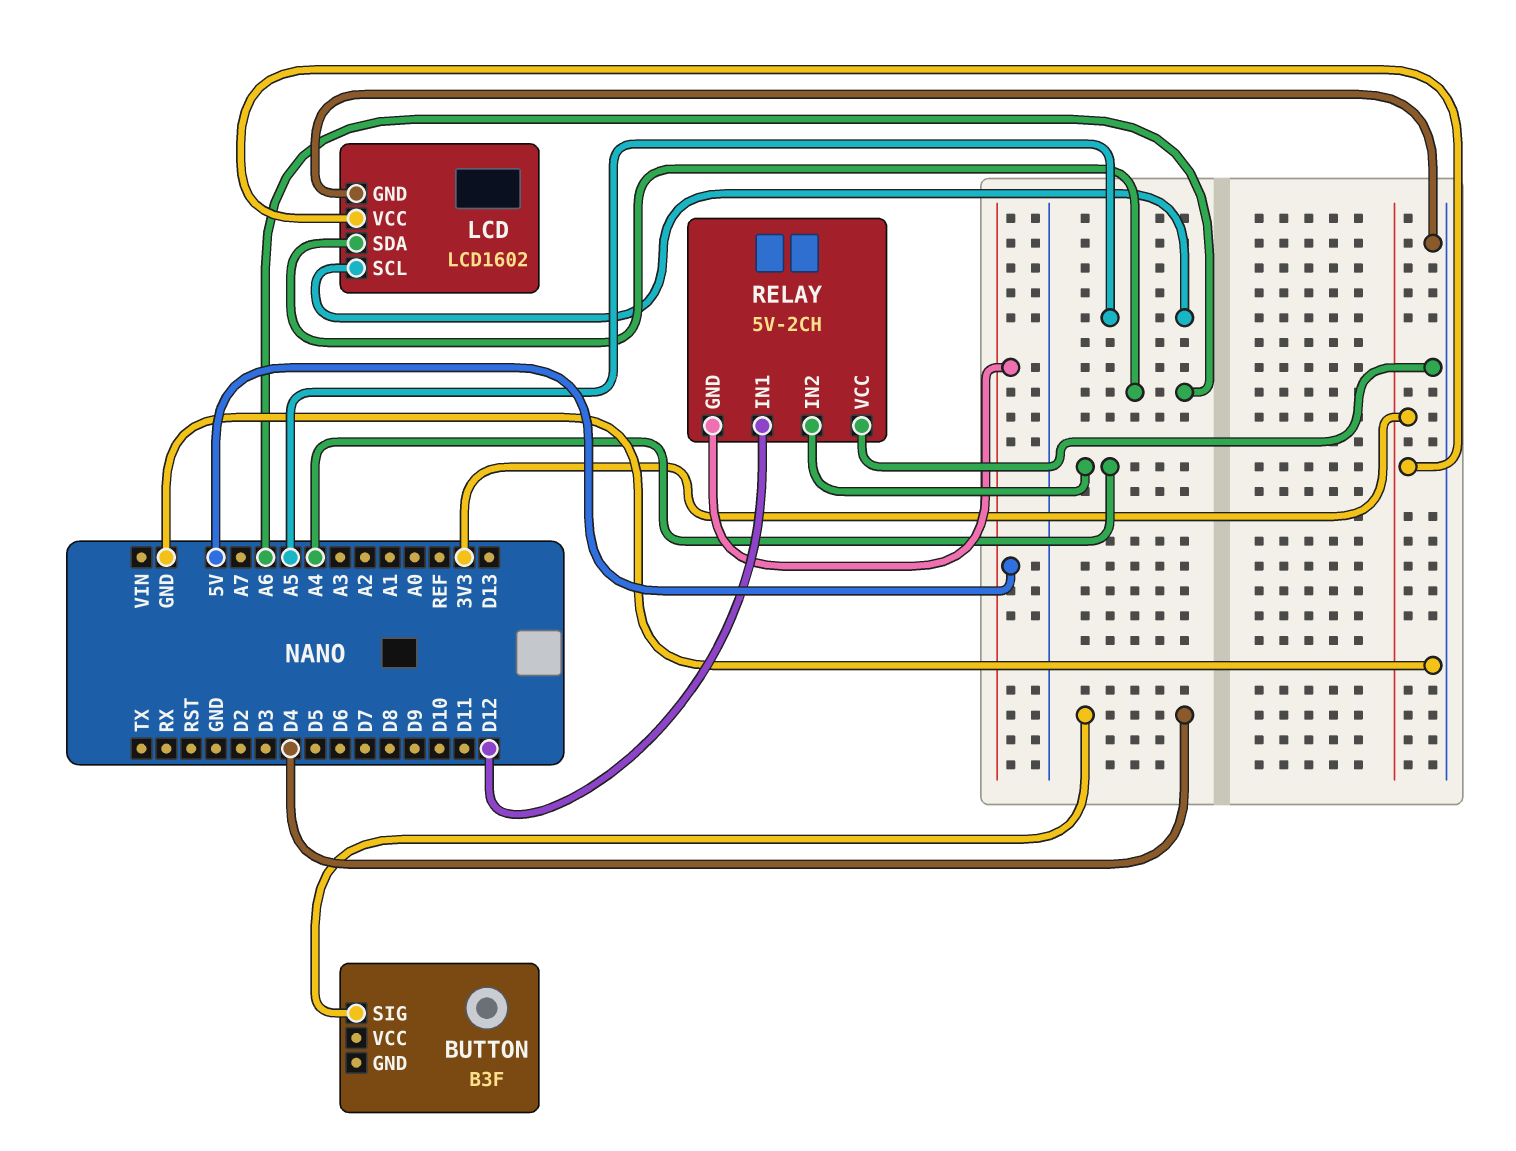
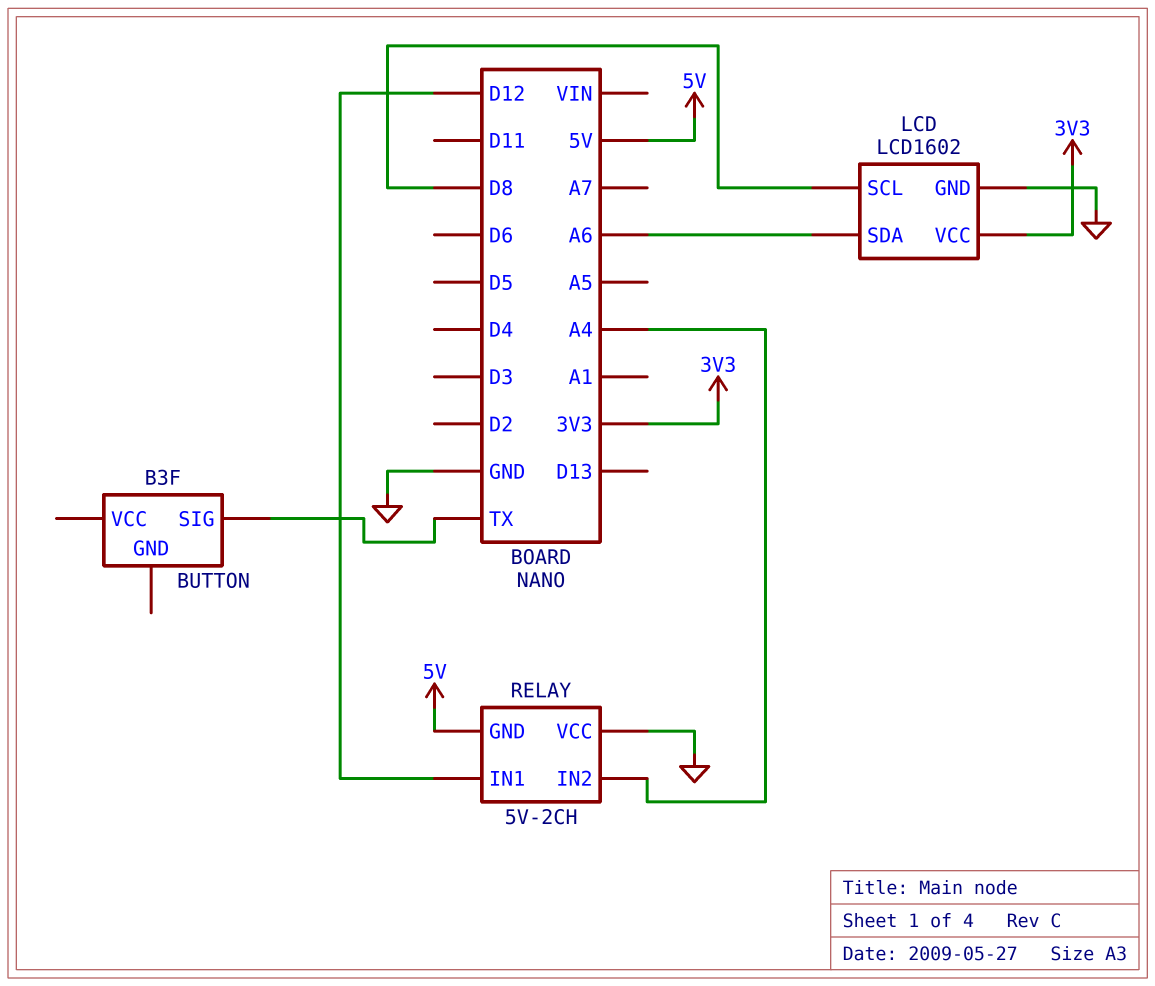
BUTTON pin SIG: D4 -> TX
LCD pin SCL: A5 -> D8

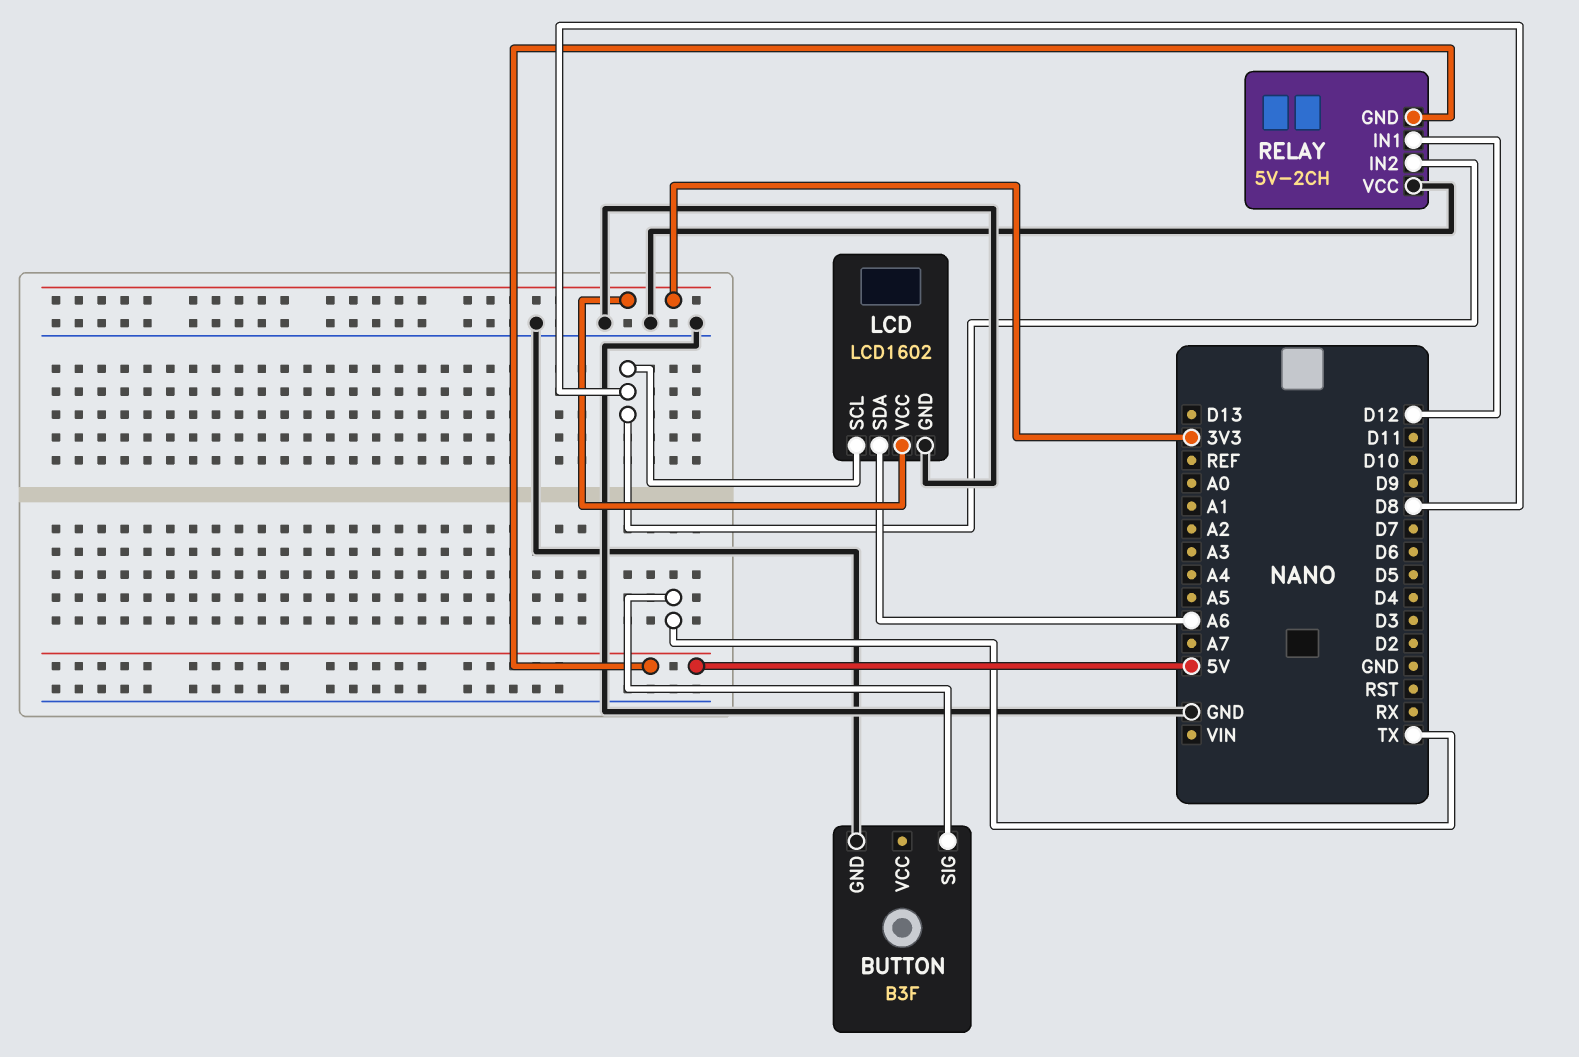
BUTTON pin GND: none -> GND
RELAY pin IN2: A4 -> D8

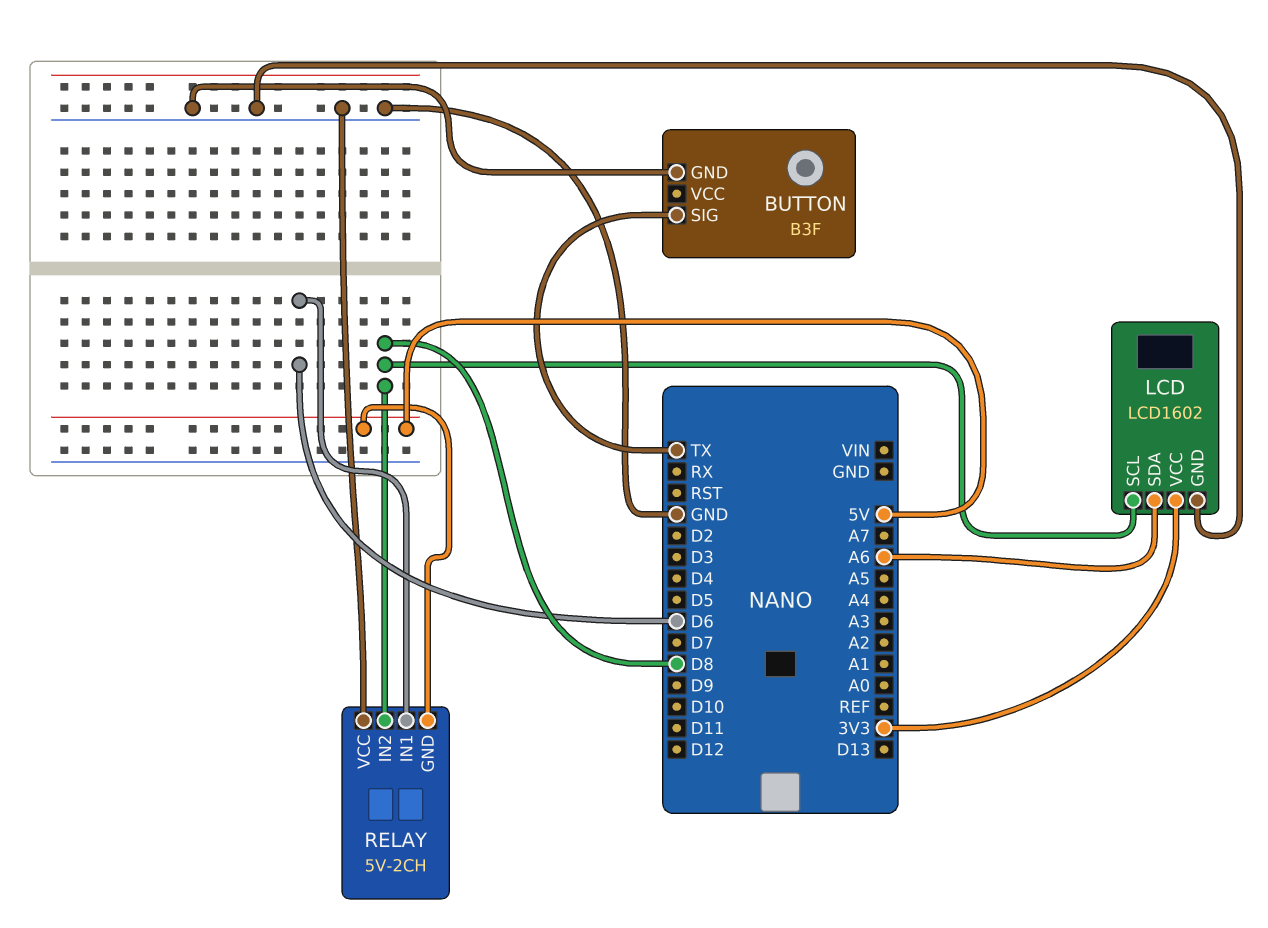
RELAY pin IN1: D12 -> D6

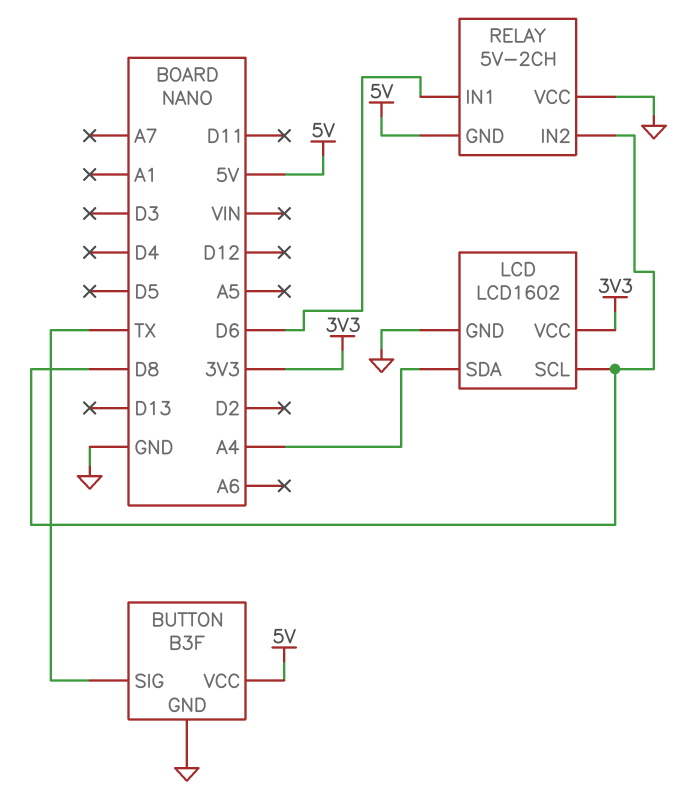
BUTTON pin VCC: none -> 5V
LCD pin SDA: A6 -> A4

